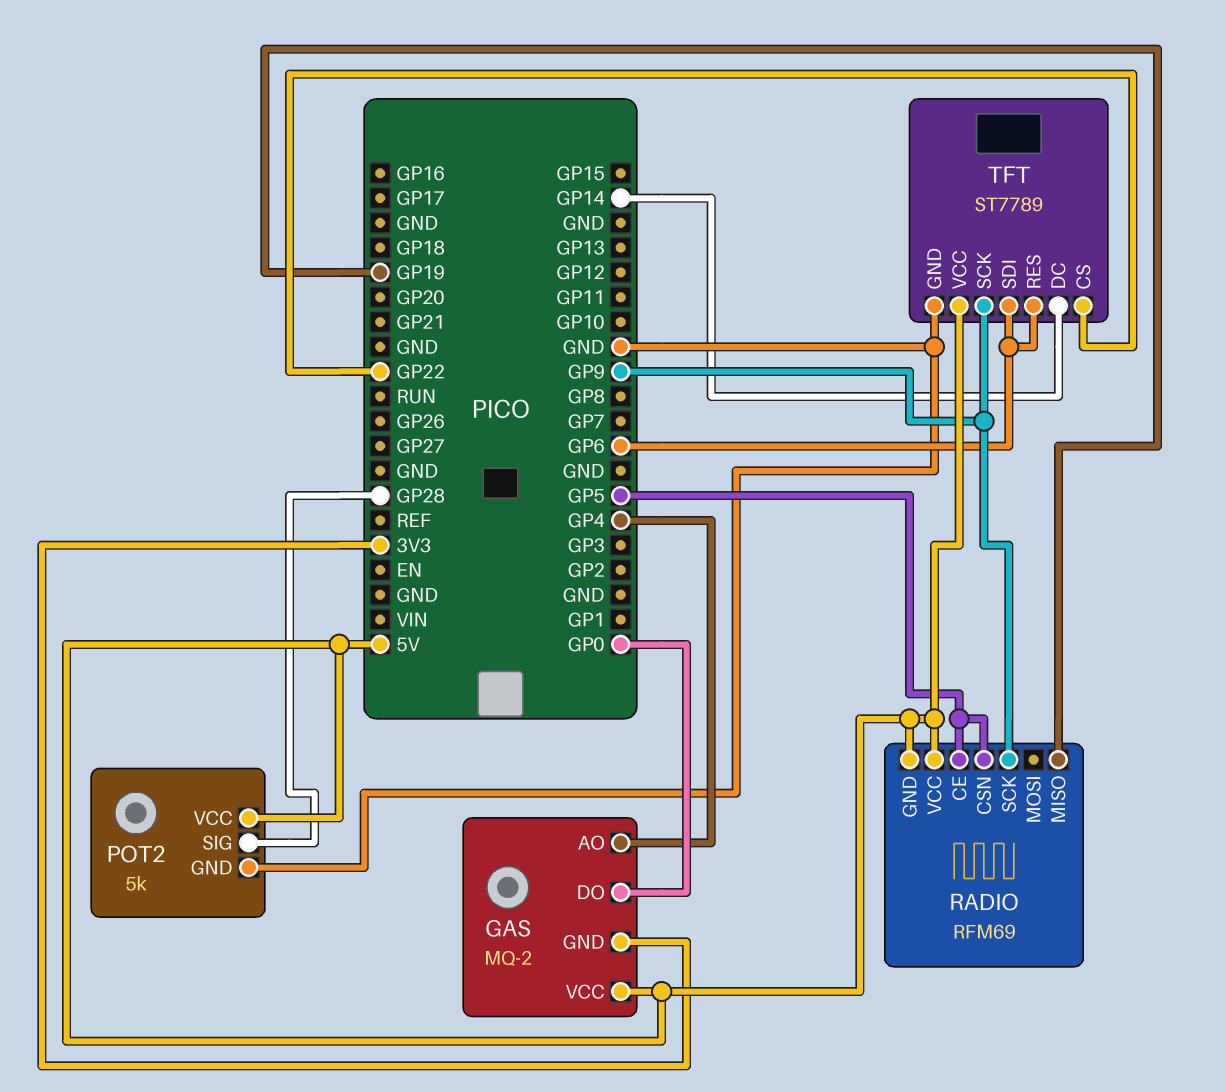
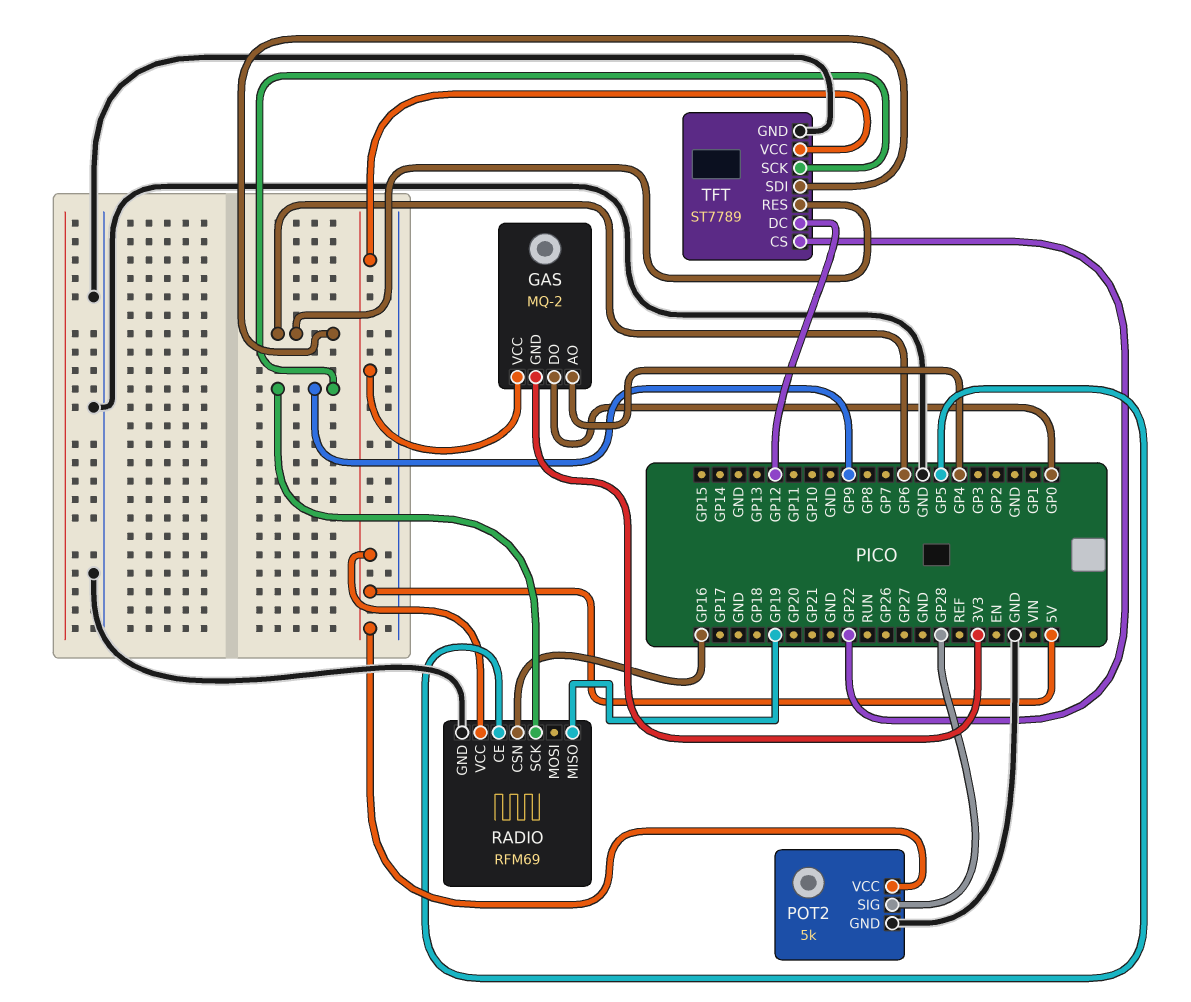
RADIO pin CSN: GP5 -> GP16
RADIO pin GND: 5V -> GND
TFT pin DC: GP14 -> GP12

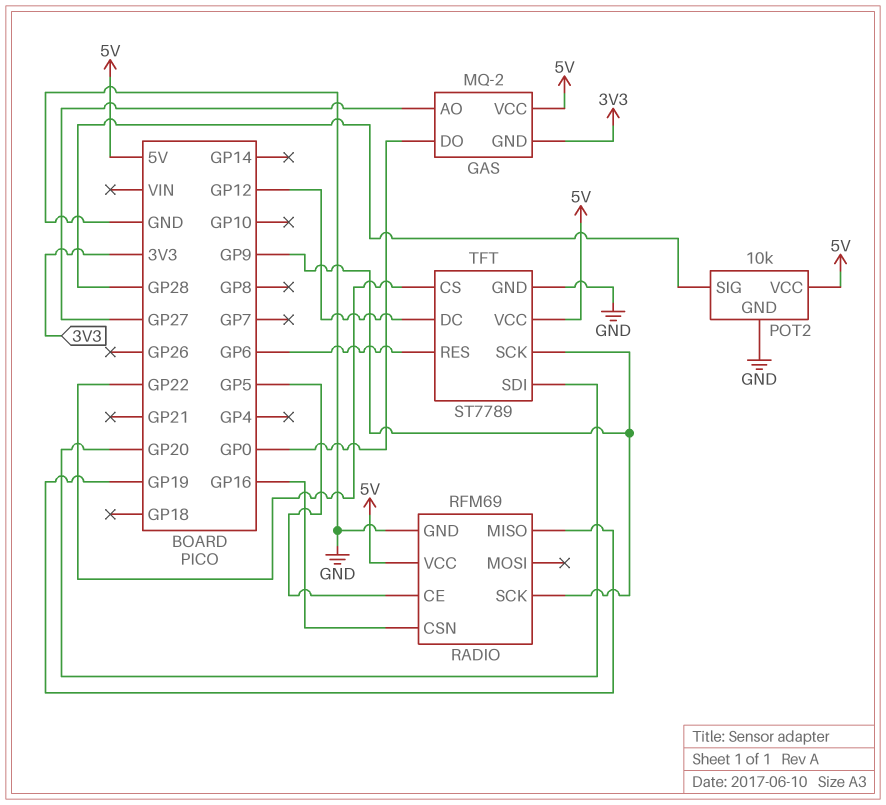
GAS pin AO: GP4 -> GP27
POT2: 5k -> 10k
TFT pin SDI: GP6 -> GP20

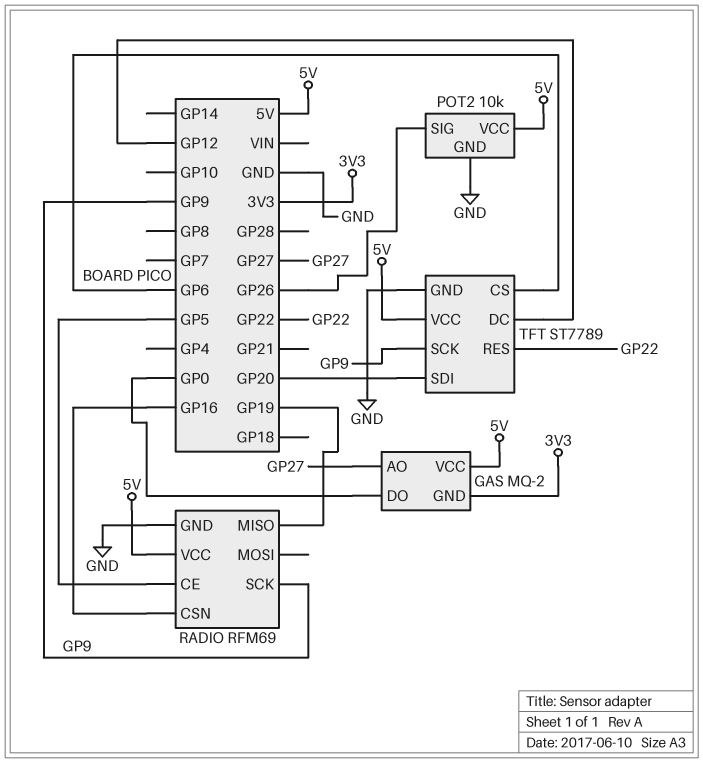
POT2 pin SIG: GP28 -> GP26
TFT pin CS: GP22 -> GP6
TFT pin RES: GP6 -> GP22

